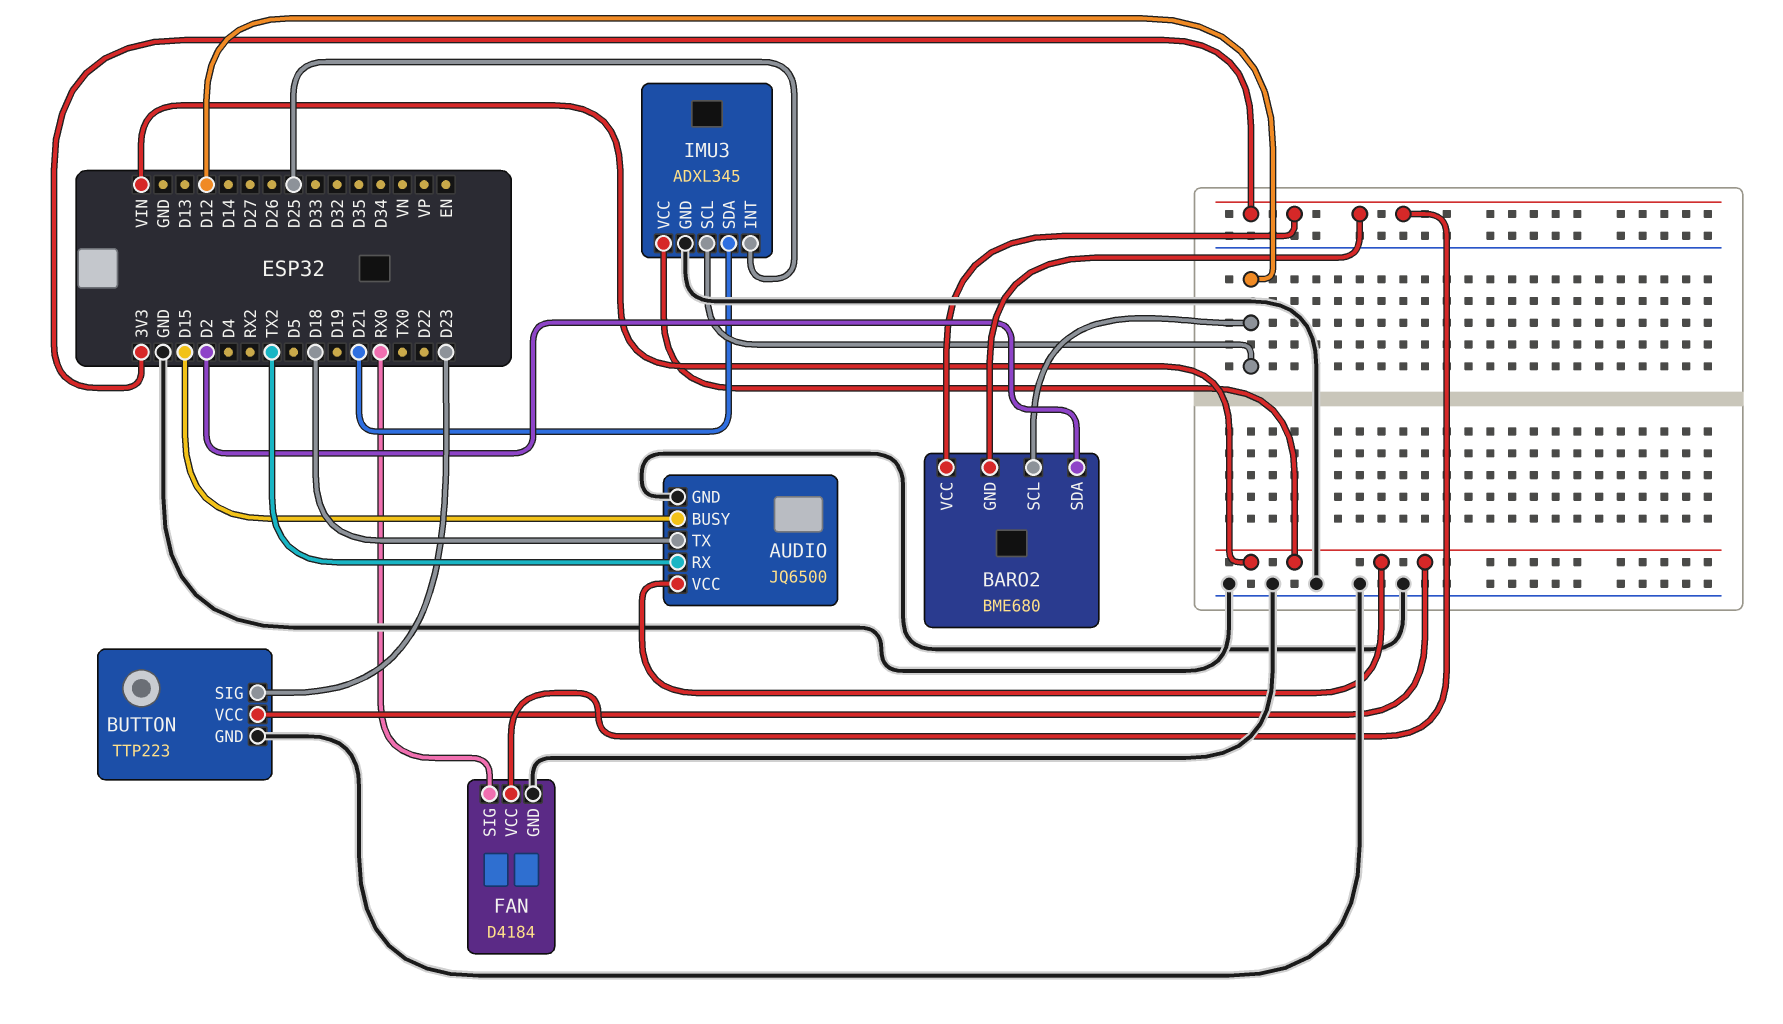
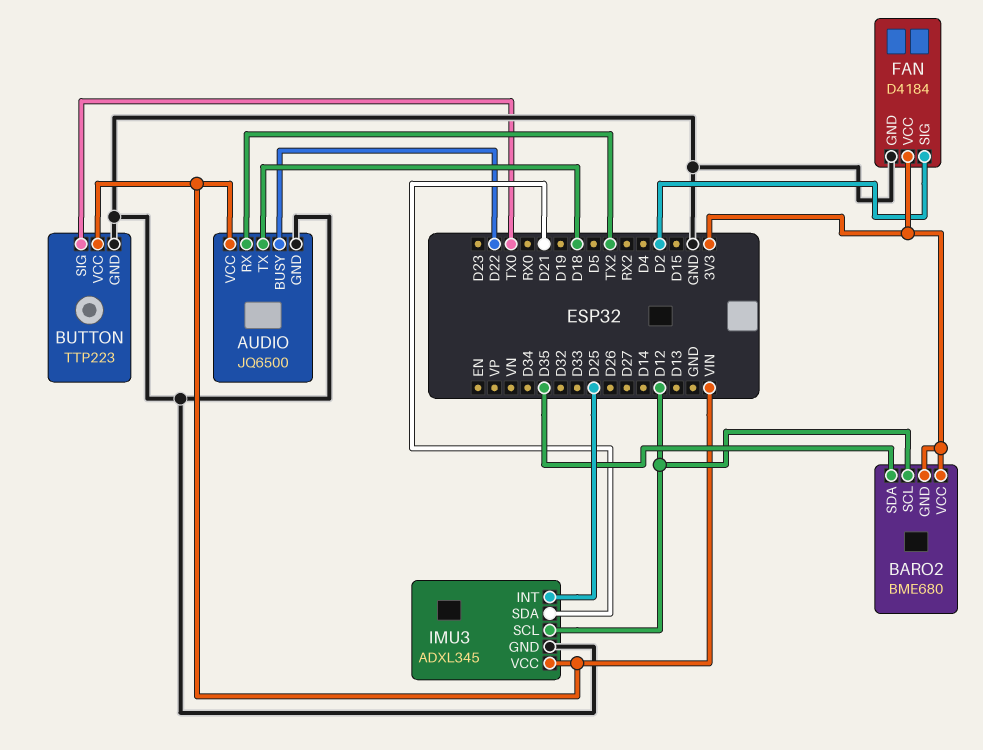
AUDIO pin BUSY: D15 -> D22
BARO2 pin SDA: D2 -> D35
BUTTON pin SIG: D23 -> TX0
FAN pin SIG: RX0 -> D2

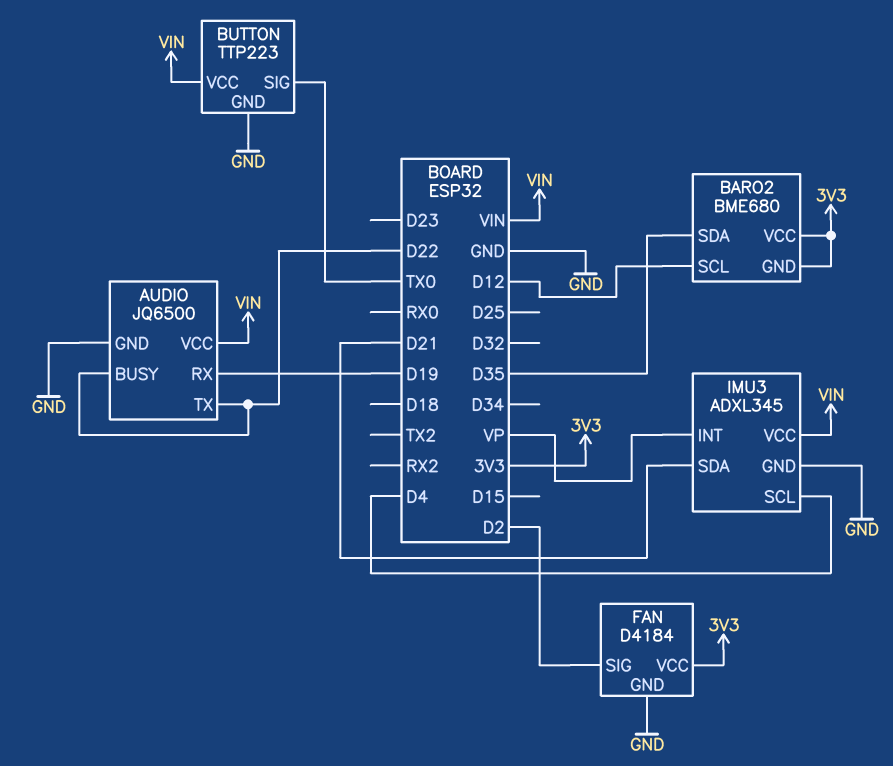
AUDIO pin RX: TX2 -> D19
AUDIO pin TX: D18 -> D22
IMU3 pin INT: D25 -> VP
IMU3 pin SCL: D12 -> D4

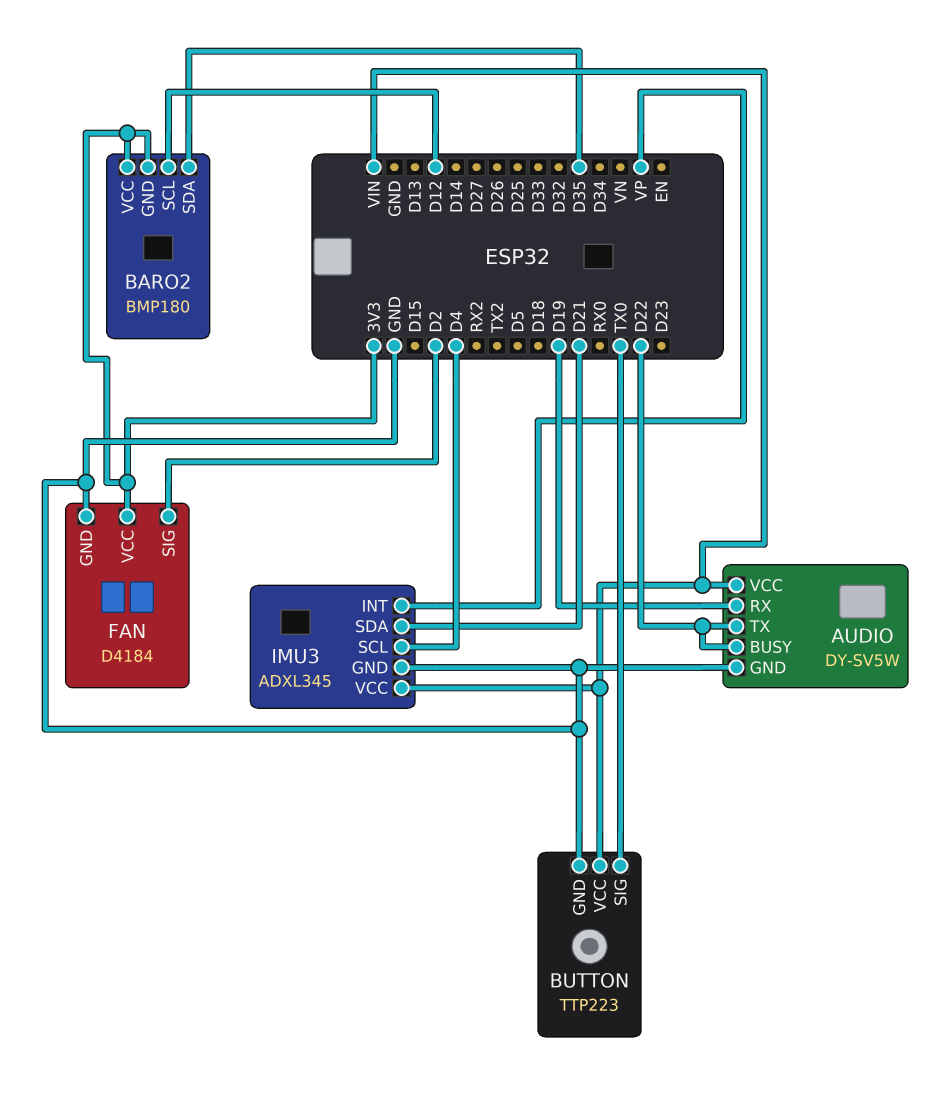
AUDIO: JQ6500 -> DY-SV5W
BARO2: BME680 -> BMP180

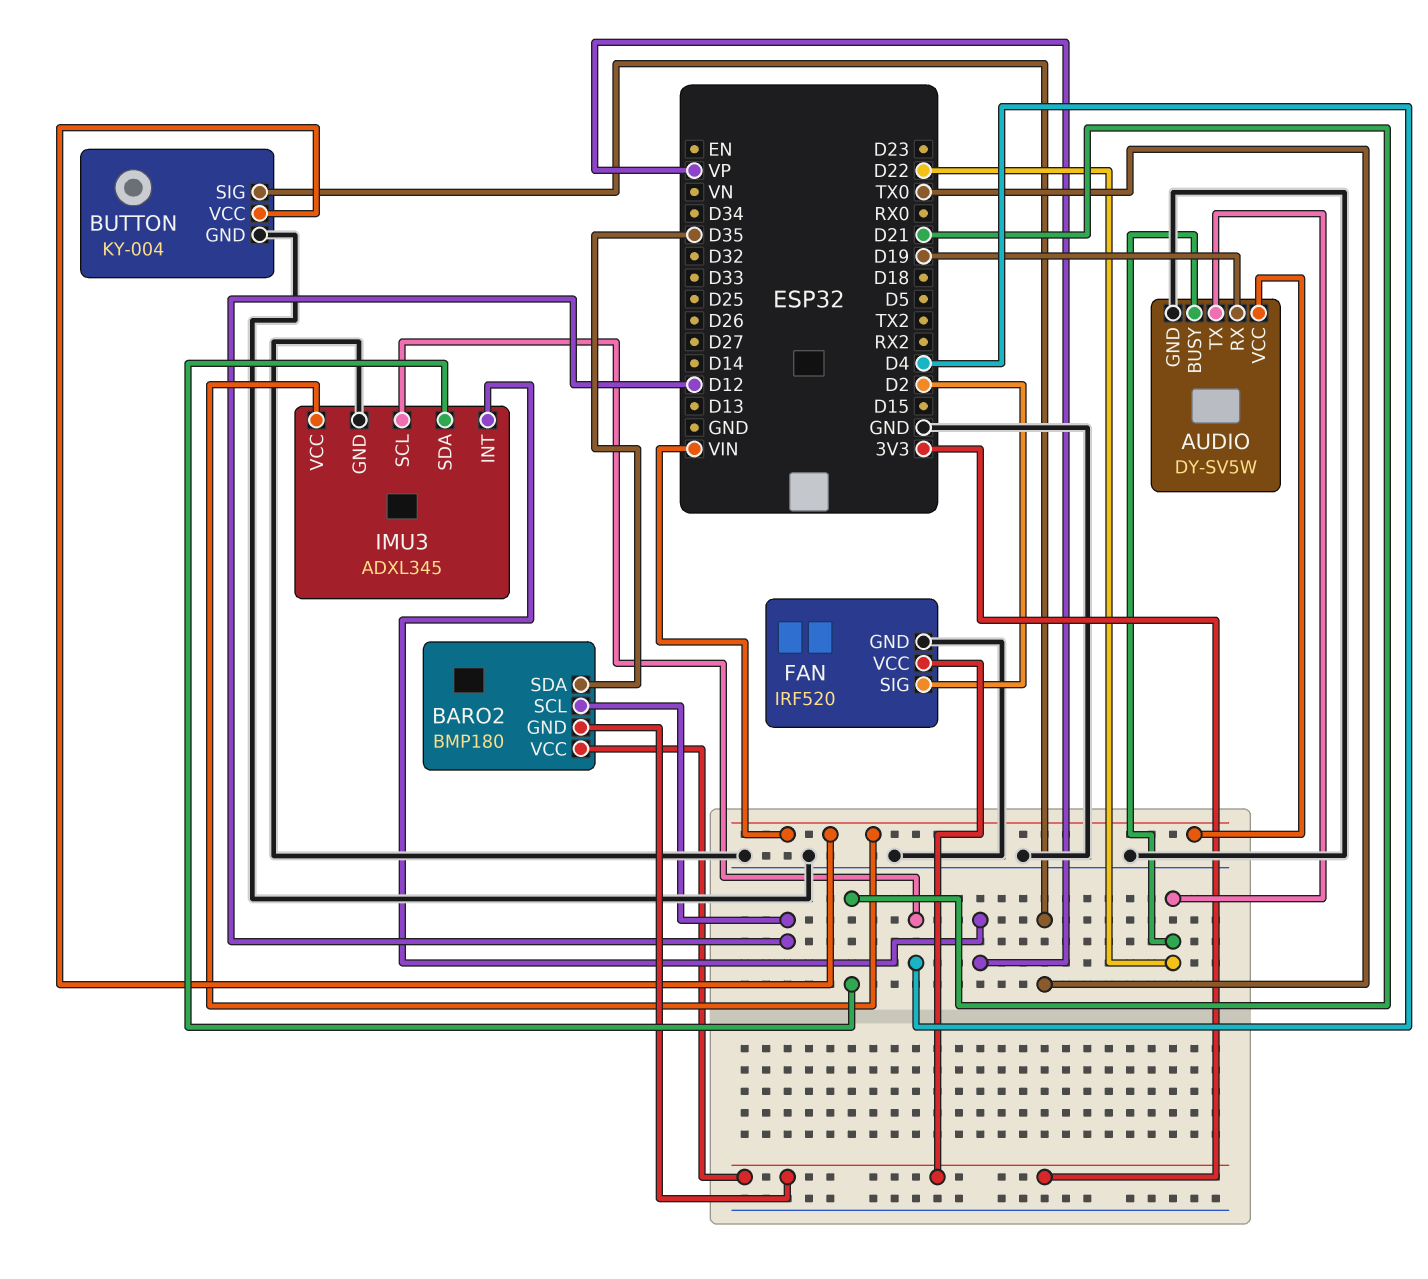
BUTTON: TTP223 -> KY-004
FAN: D4184 -> IRF520

